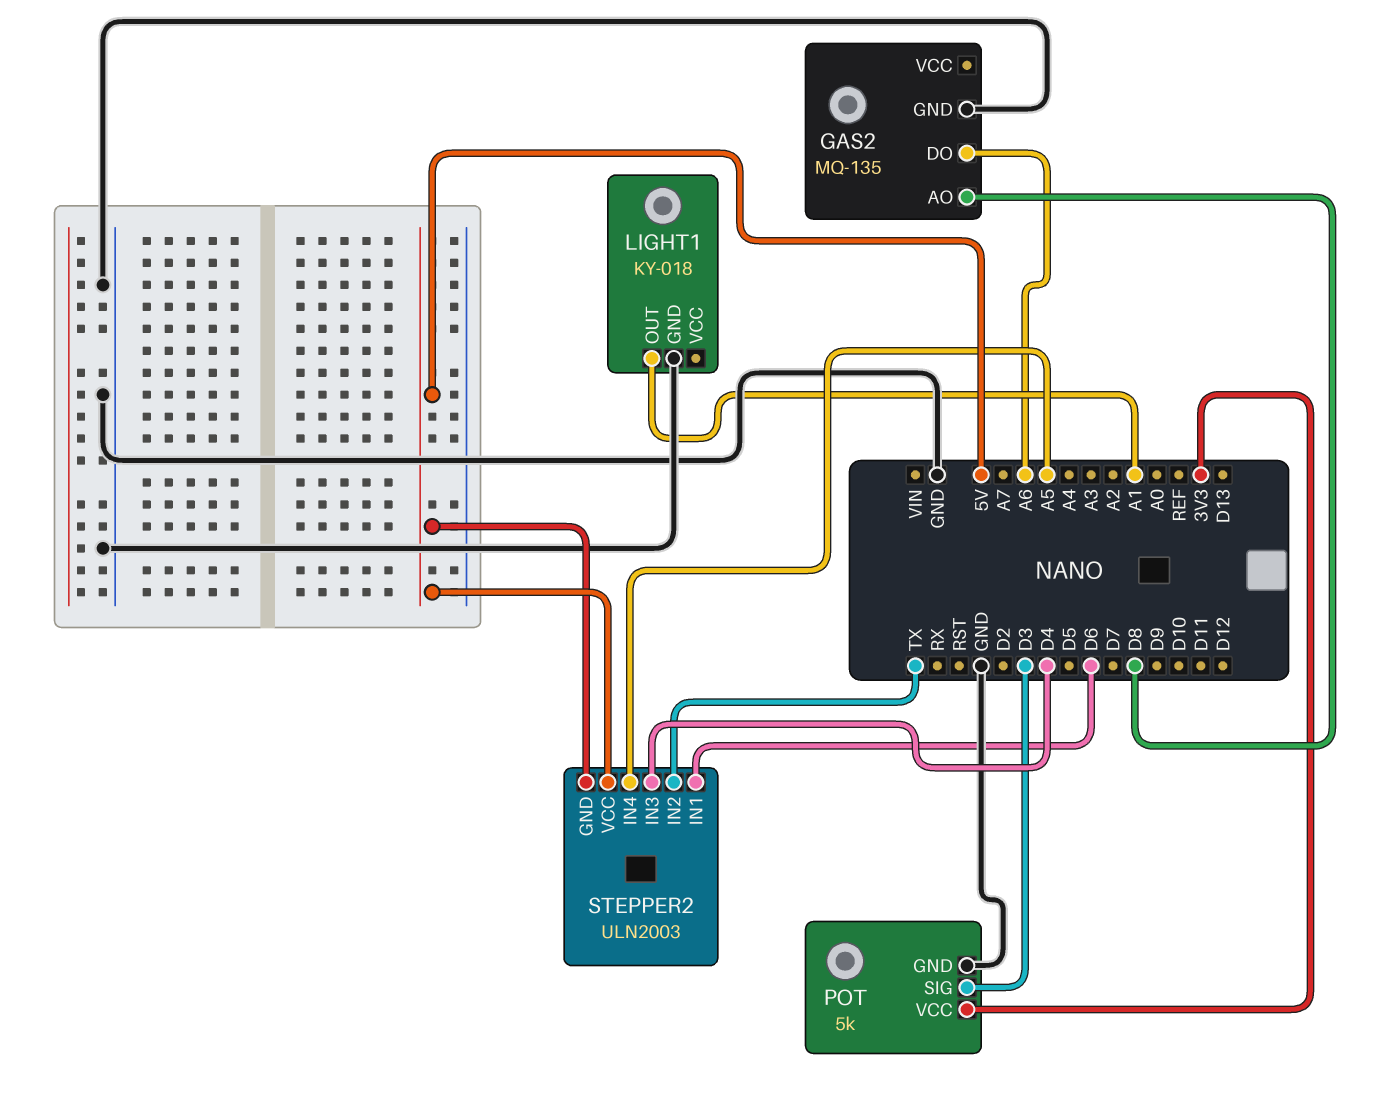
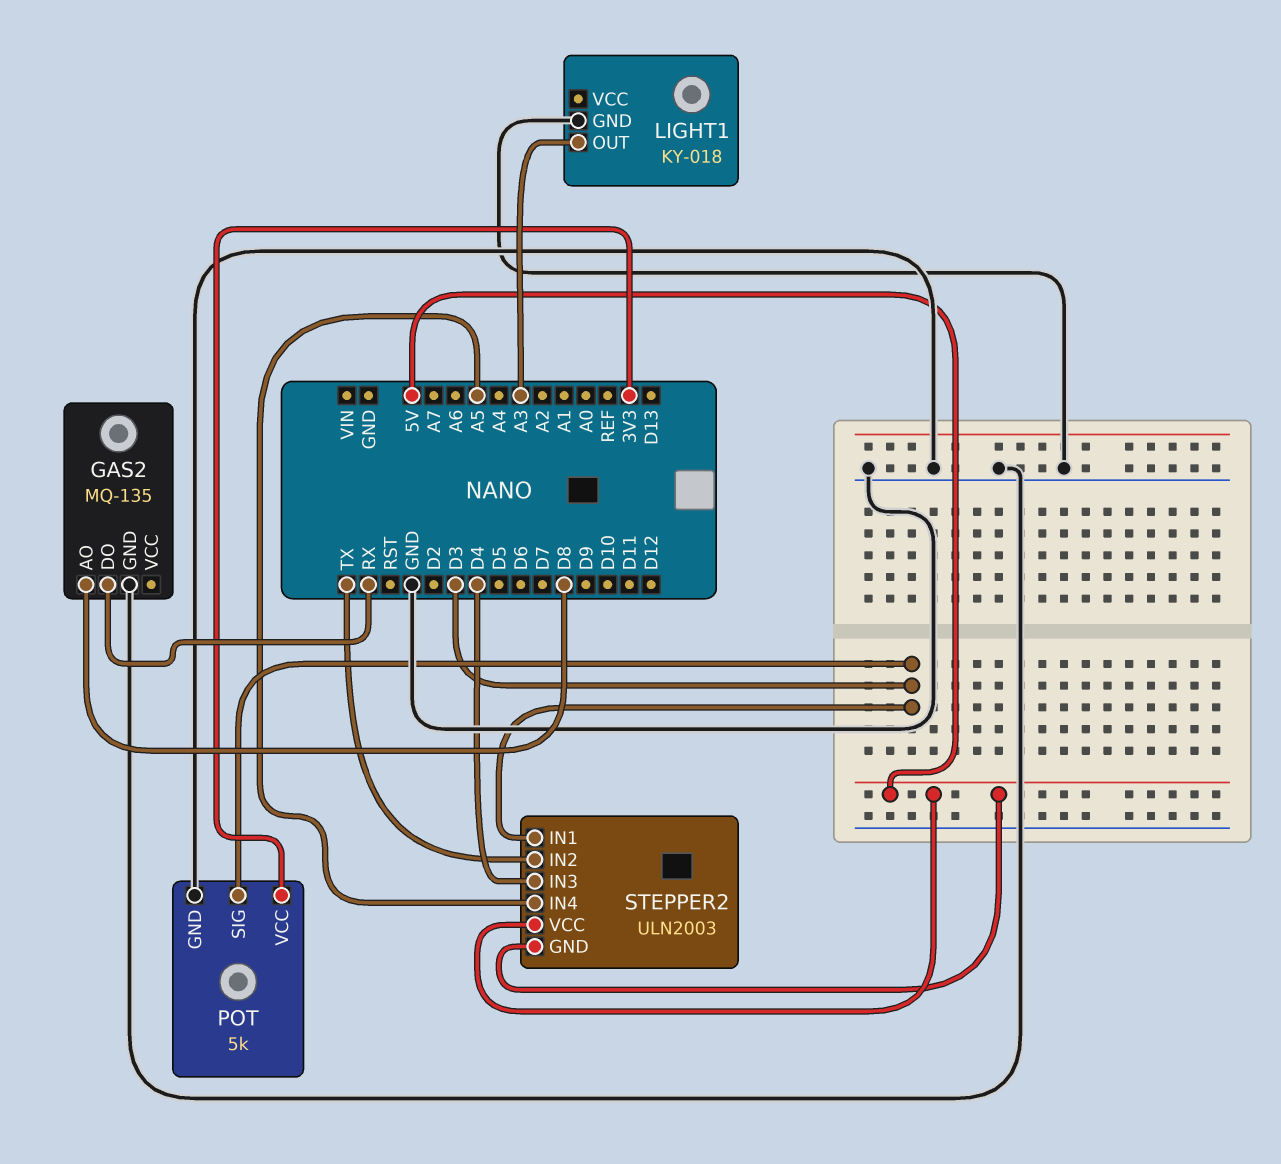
GAS2 pin DO: A6 -> RX
LIGHT1 pin OUT: A1 -> A3
STEPPER2 pin IN1: D6 -> D3

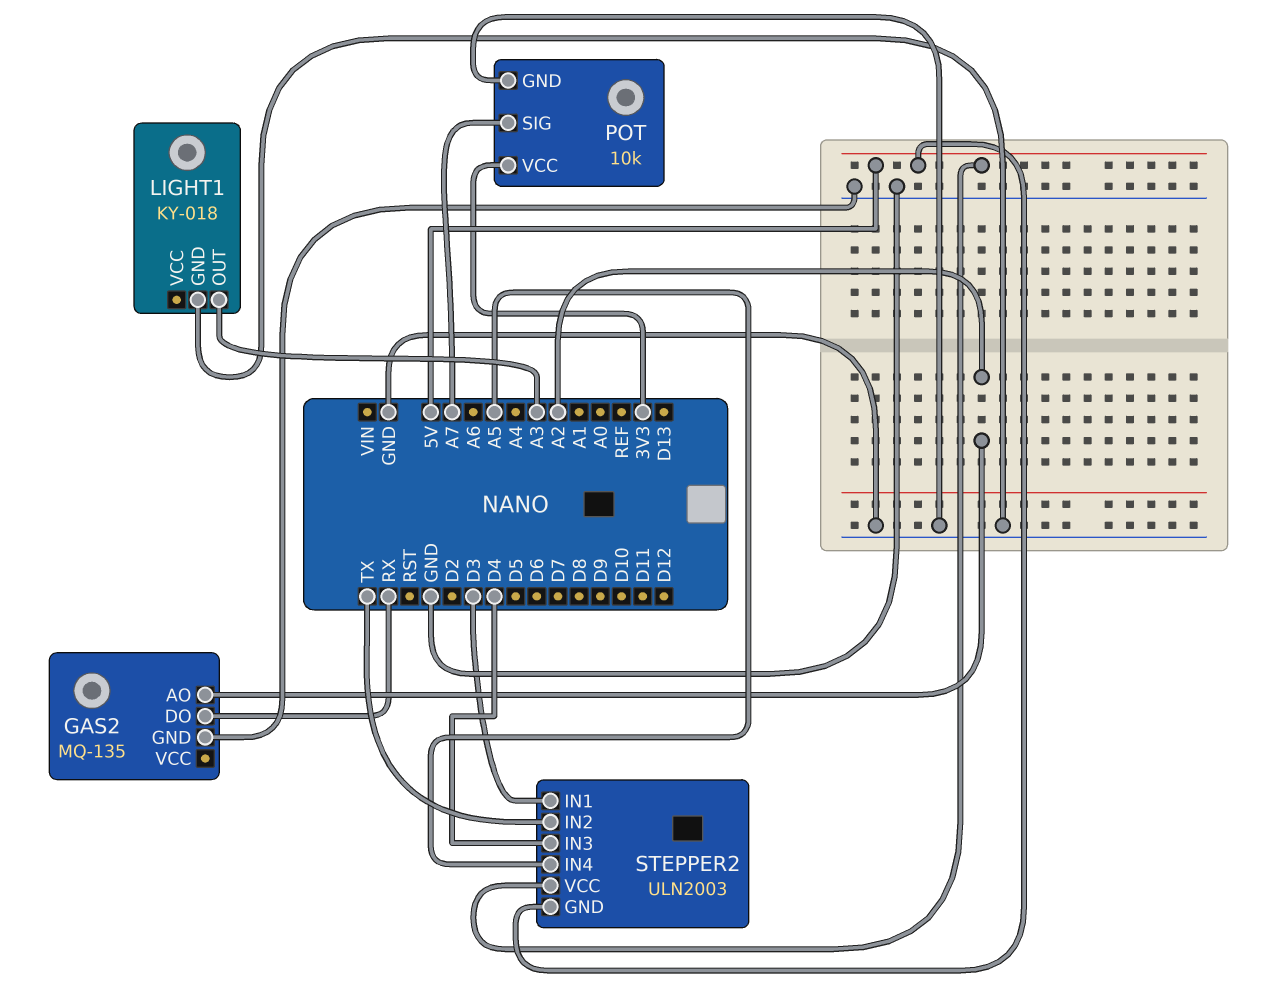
GAS2 pin AO: D8 -> A2
POT: 5k -> 10k
POT pin SIG: D3 -> A7

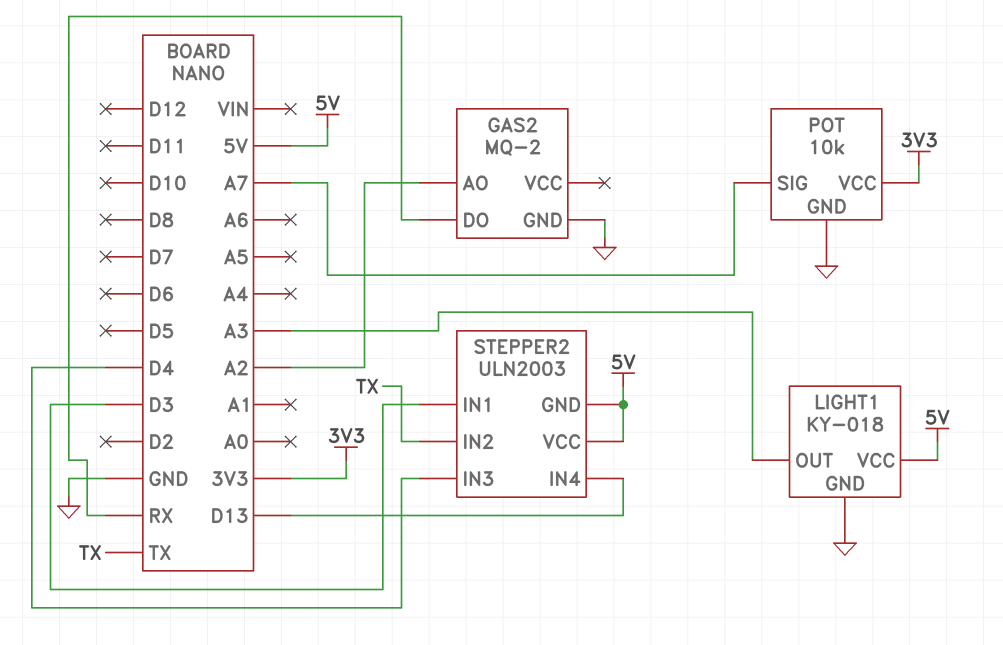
GAS2: MQ-135 -> MQ-2
LIGHT1 pin VCC: none -> 5V
STEPPER2 pin IN4: A5 -> D13

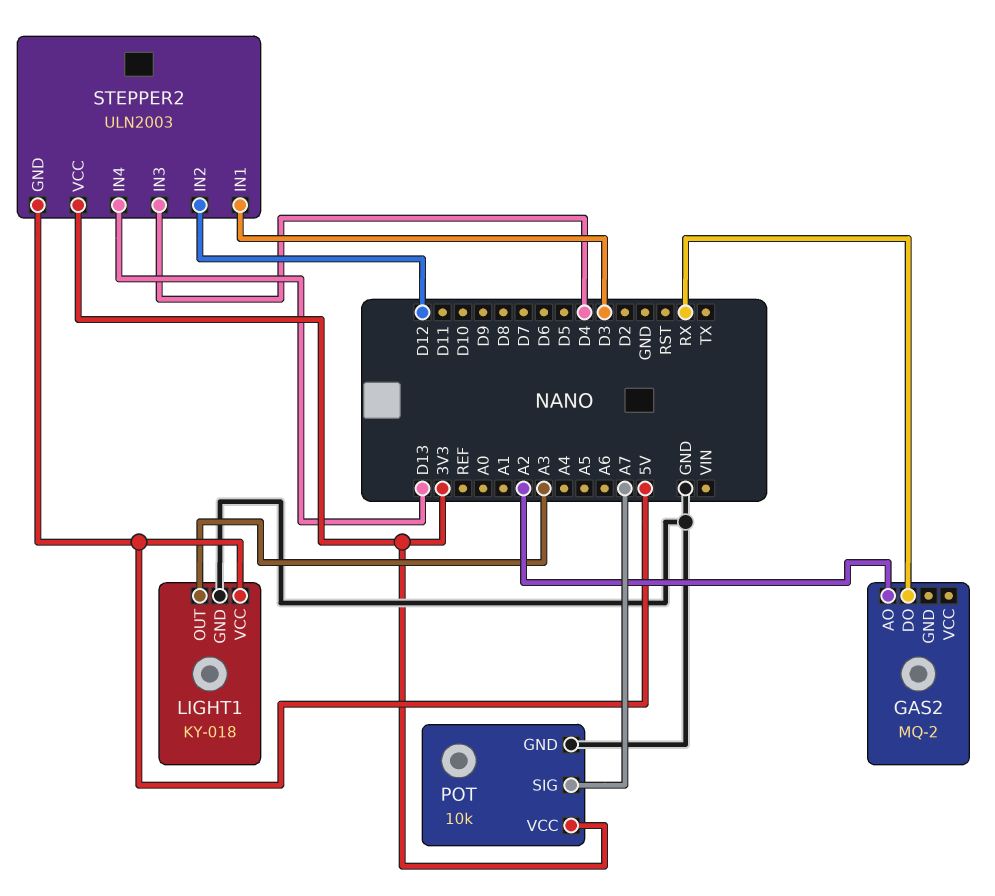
GAS2 pin GND: GND -> none
STEPPER2 pin IN2: TX -> D12
STEPPER2 pin VCC: 5V -> 3V3

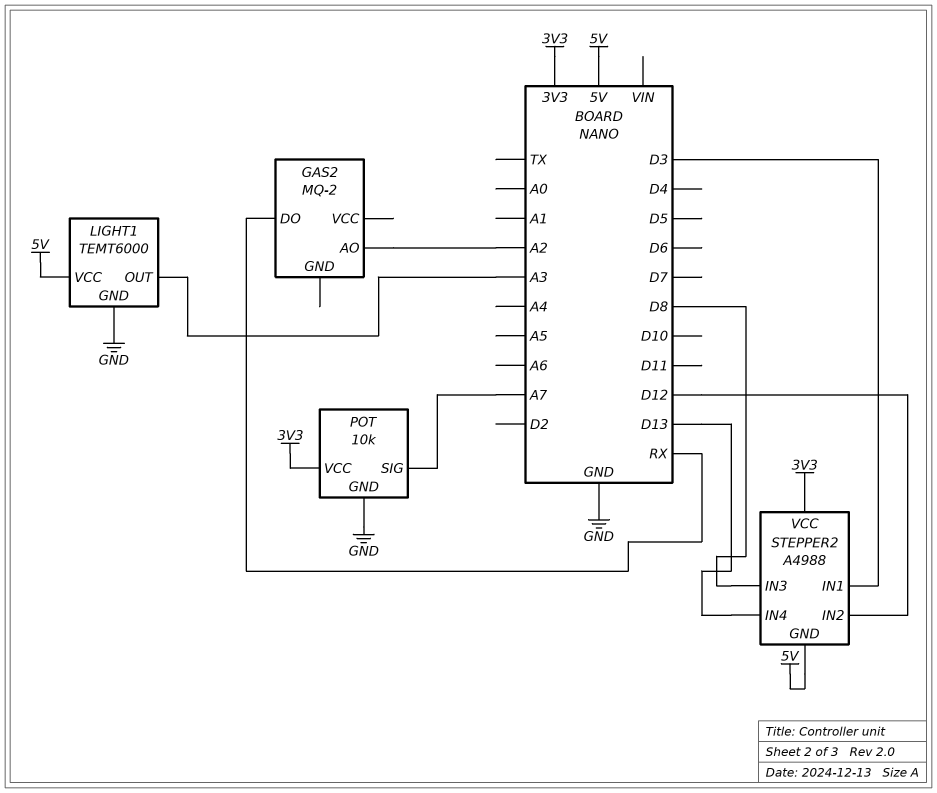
LIGHT1: KY-018 -> TEMT6000
STEPPER2: ULN2003 -> A4988
STEPPER2 pin IN3: D4 -> D8

